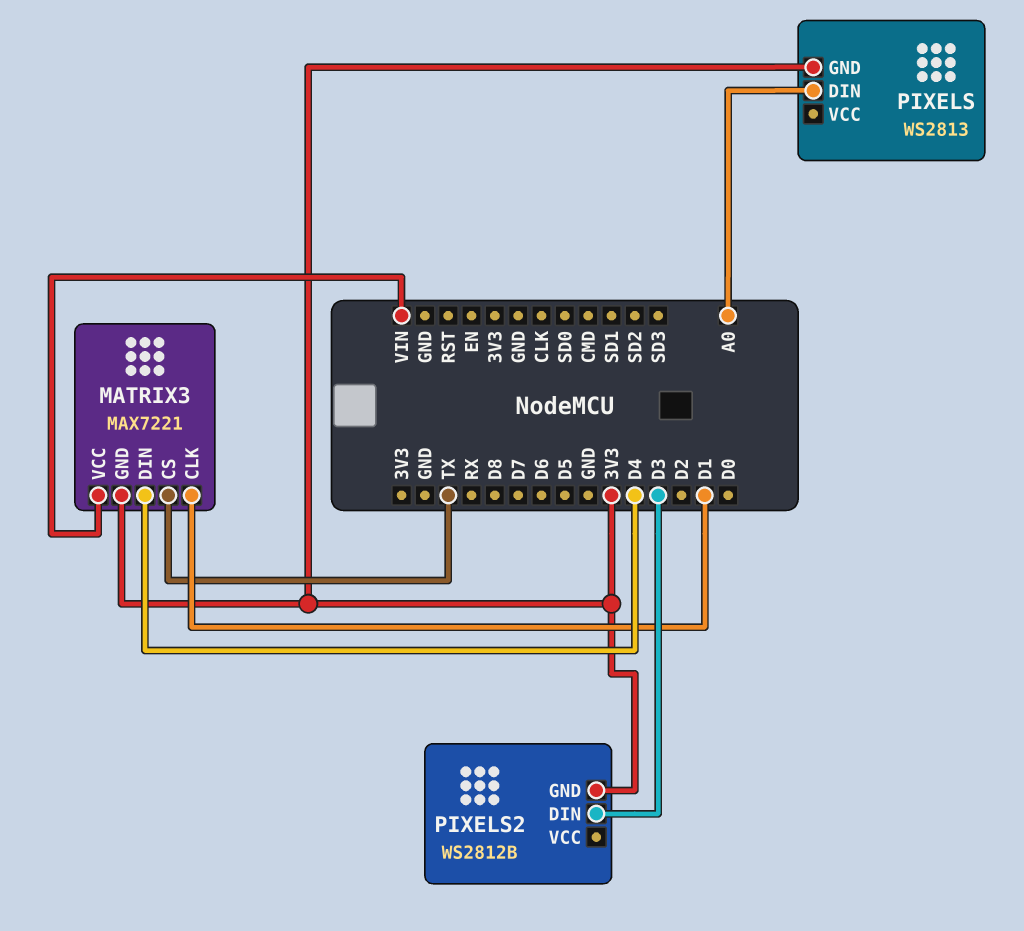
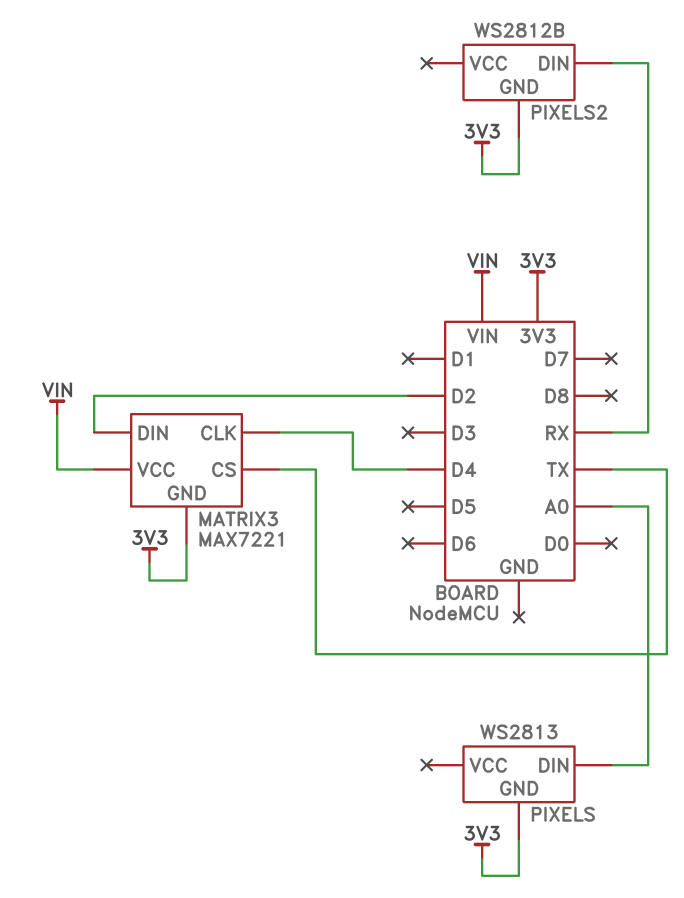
MATRIX3 pin CLK: D1 -> D4
MATRIX3 pin DIN: D4 -> D2
PIXELS2 pin DIN: D3 -> RX

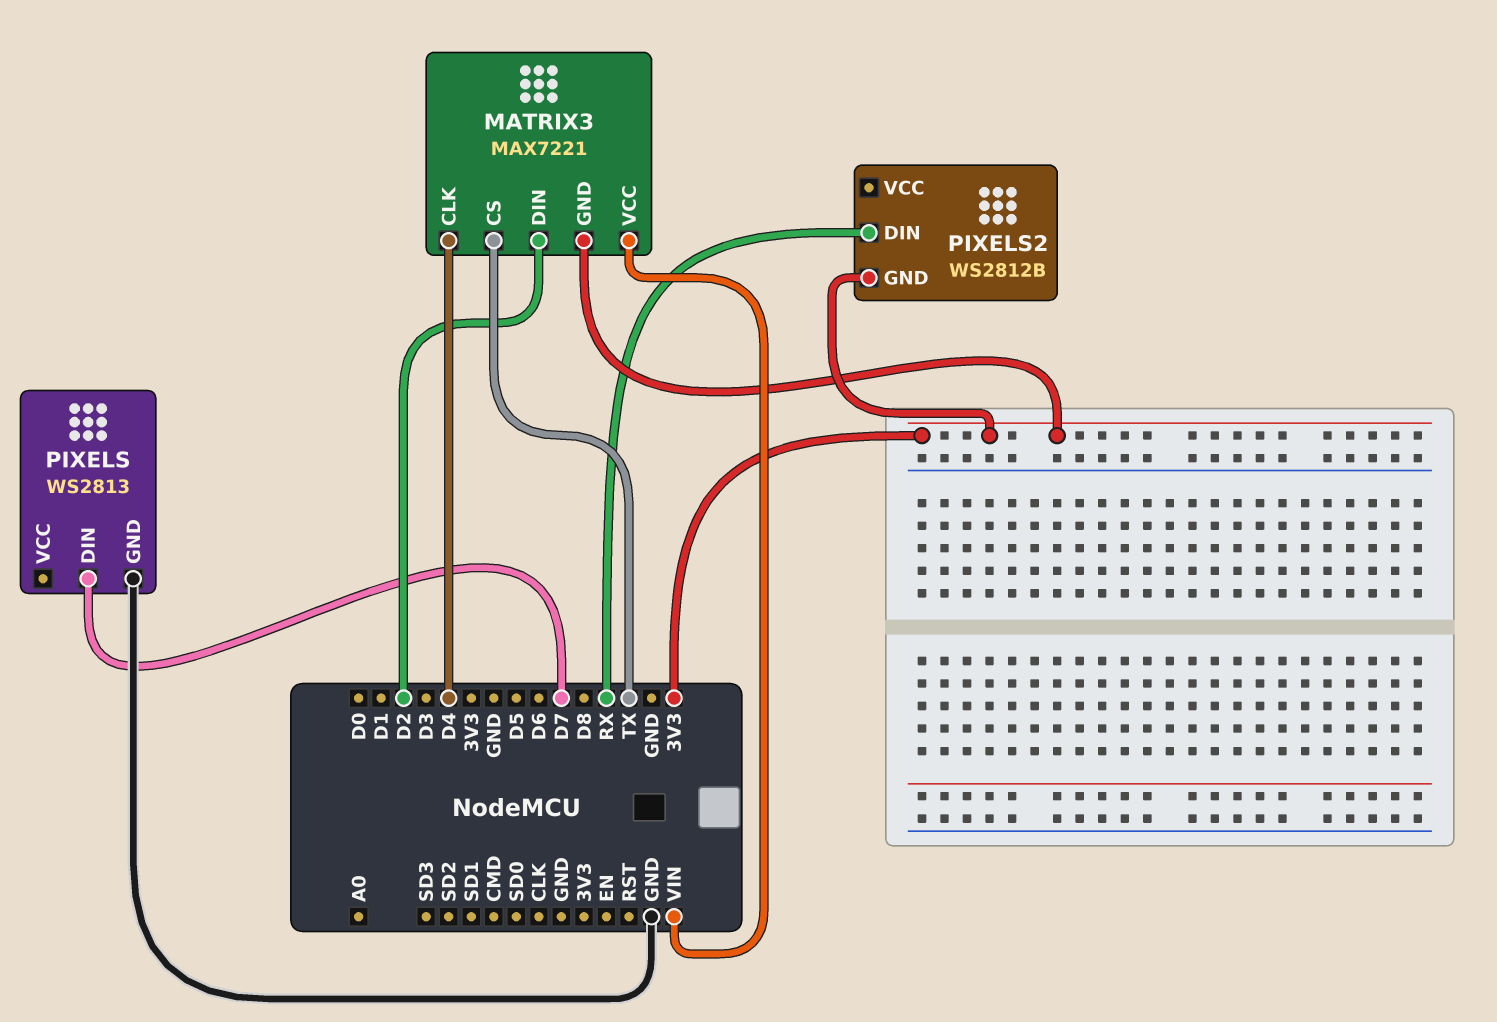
PIXELS pin DIN: A0 -> D7
PIXELS pin GND: 3V3 -> GND

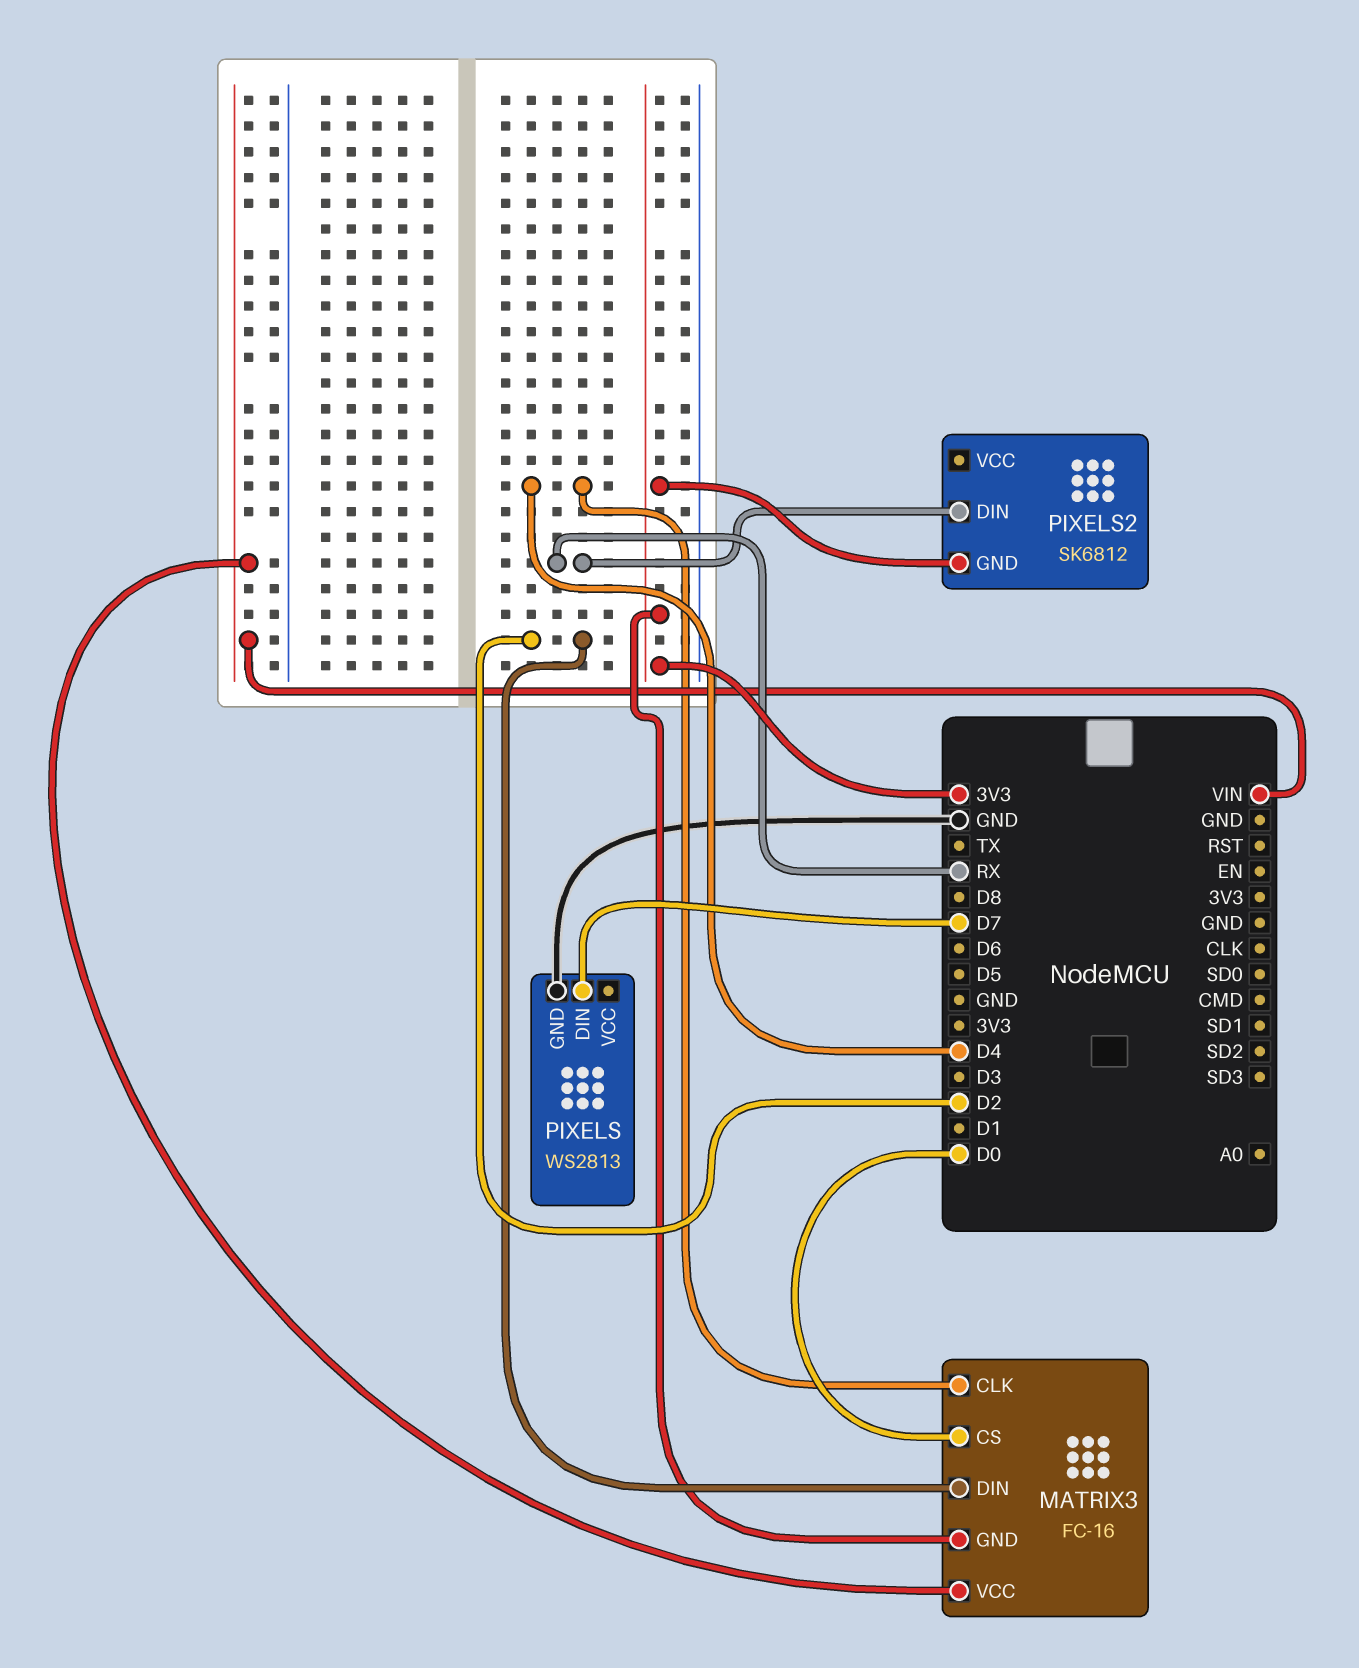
MATRIX3: MAX7221 -> FC-16
MATRIX3 pin CS: TX -> D0
PIXELS2: WS2812B -> SK6812

